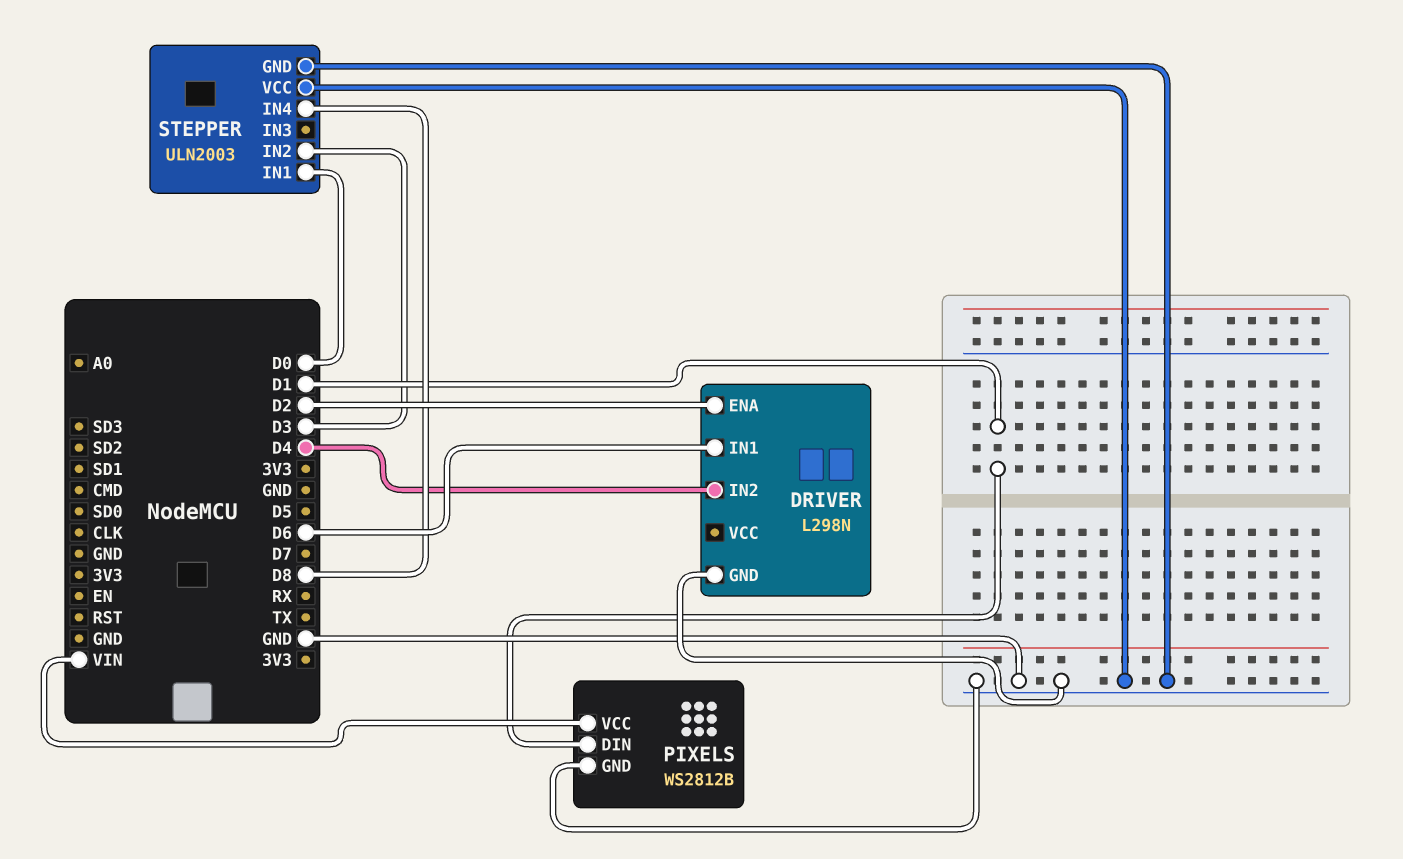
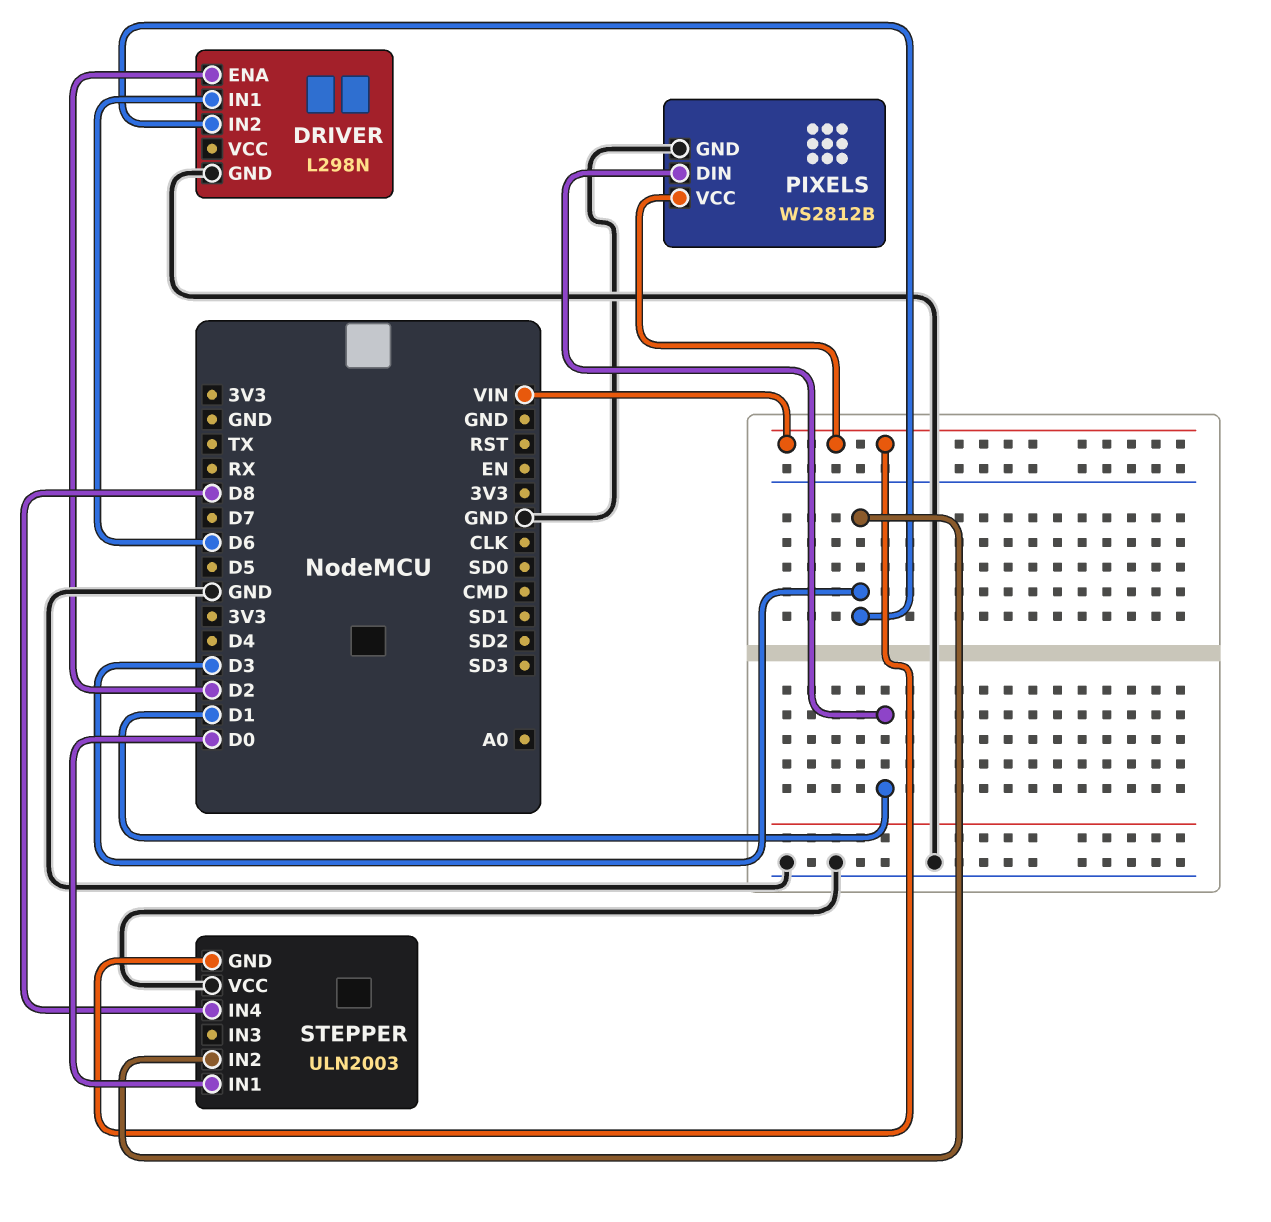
DRIVER pin IN2: D4 -> D3
STEPPER pin GND: GND -> VIN

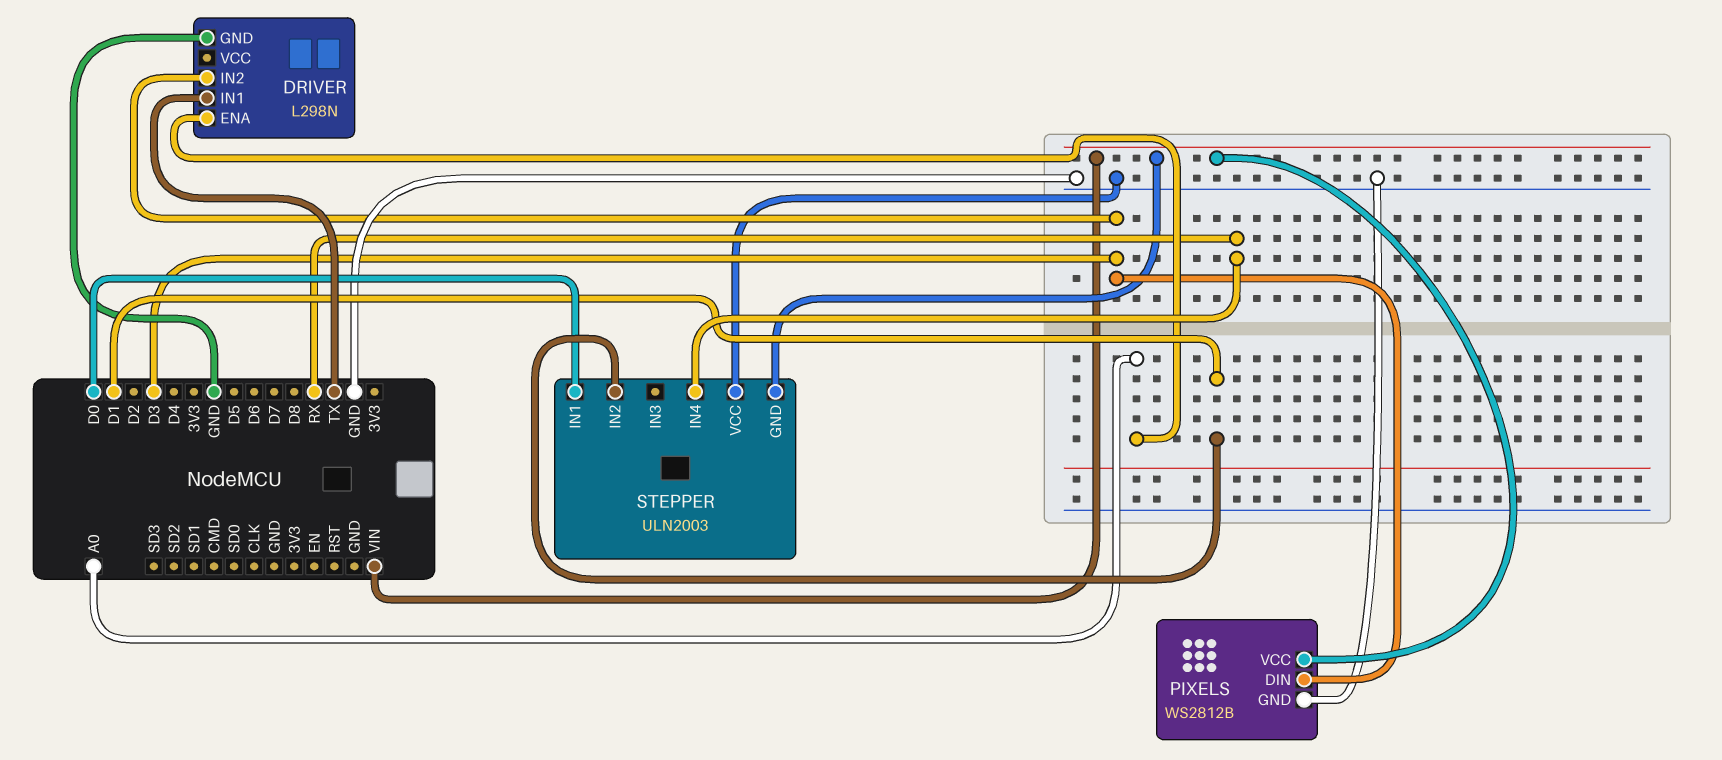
DRIVER pin ENA: D2 -> A0
DRIVER pin IN1: D6 -> TX
PIXELS pin DIN: D1 -> D3
STEPPER pin IN2: D3 -> D1
STEPPER pin IN4: D8 -> RX

